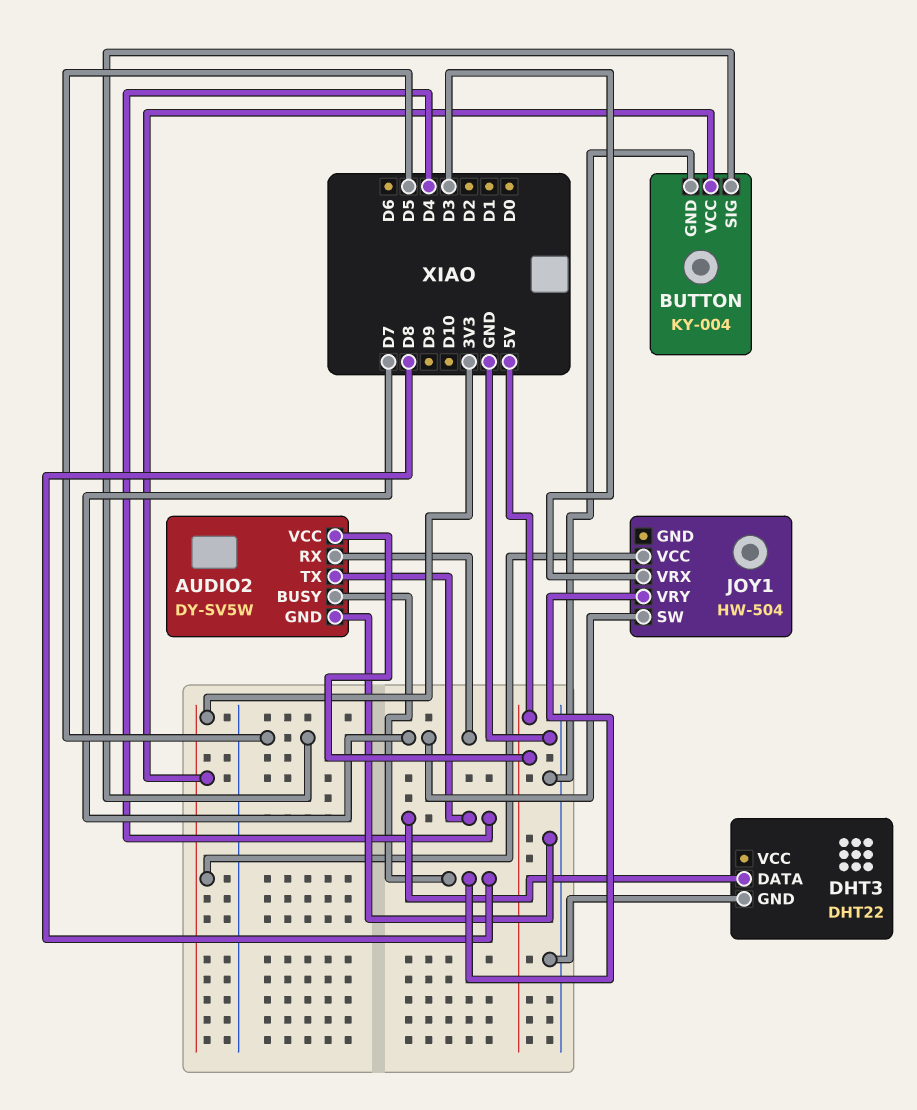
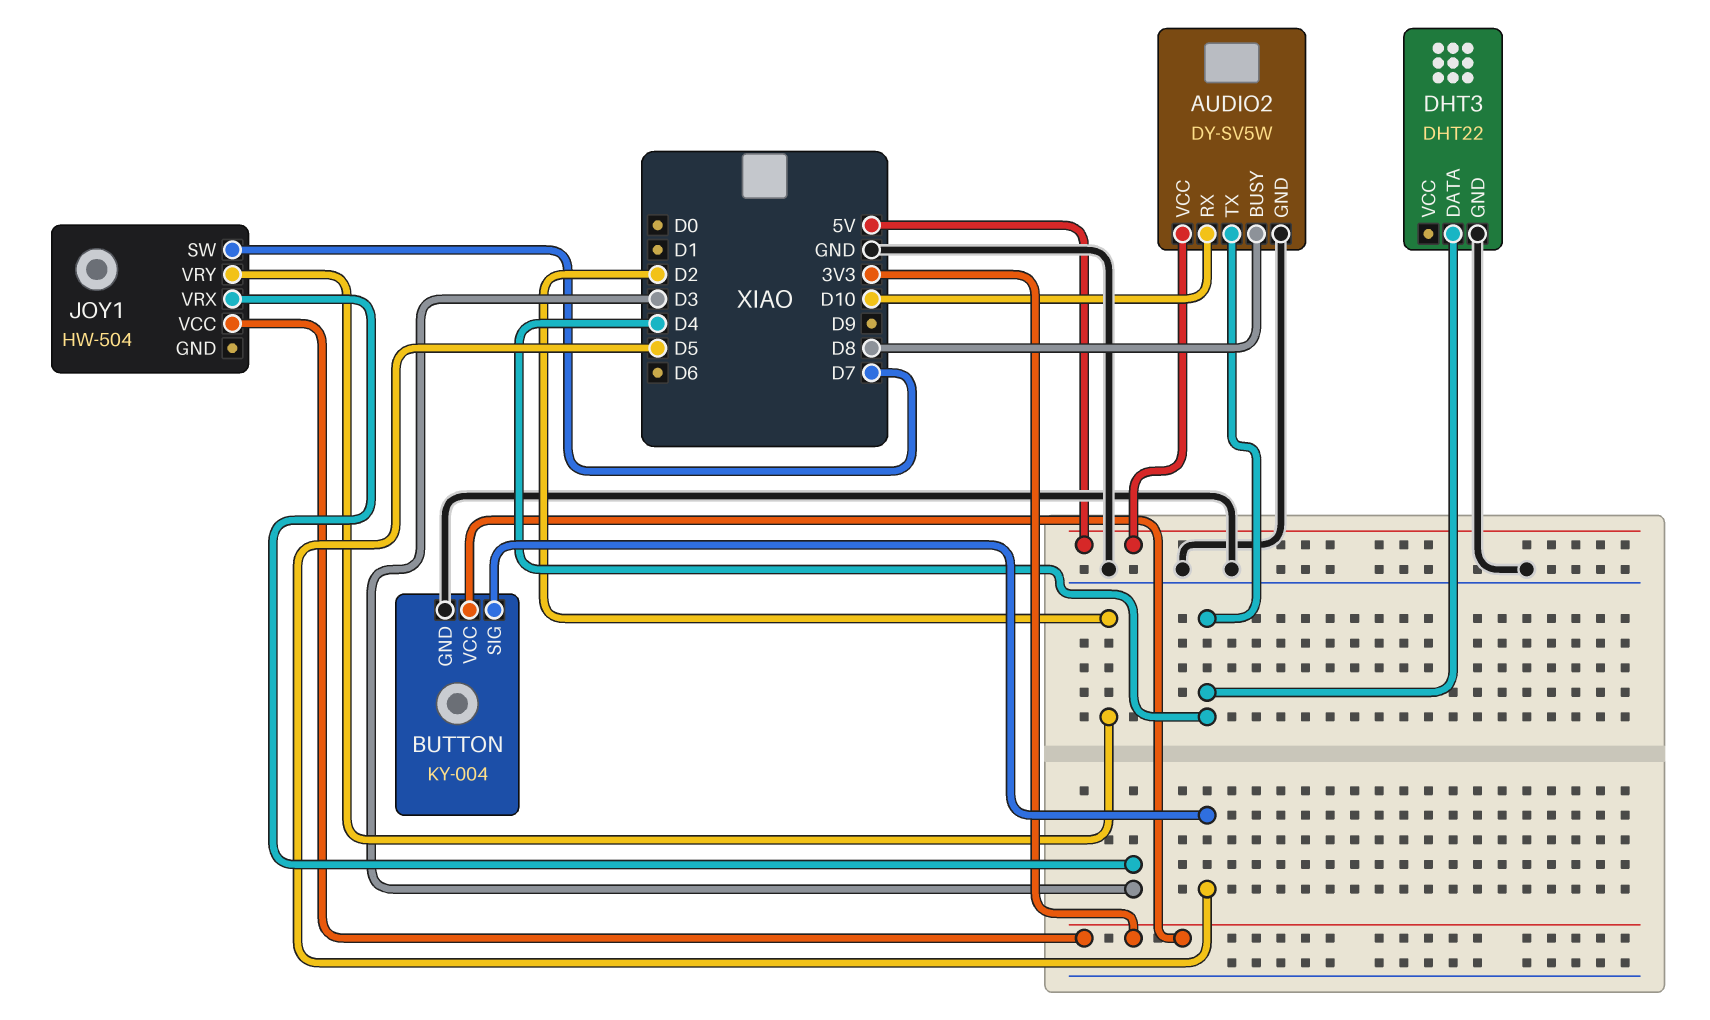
AUDIO2 pin RX: D7 -> D10
JOY1 pin VRY: D8 -> D2

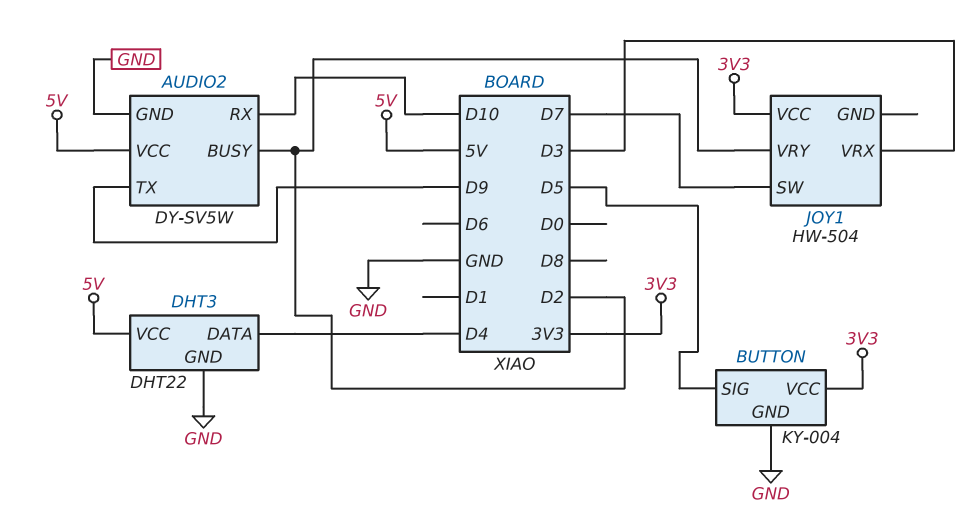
AUDIO2 pin BUSY: D8 -> D2
AUDIO2 pin TX: D4 -> D9
DHT3 pin VCC: none -> 5V

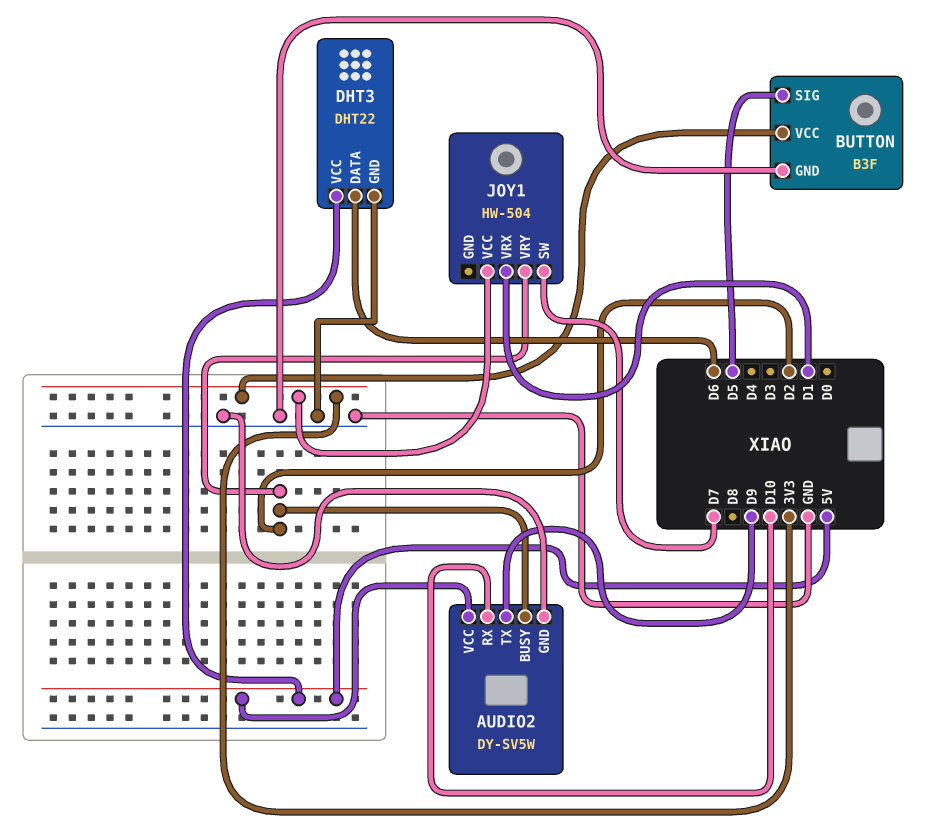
BUTTON: KY-004 -> B3F
DHT3 pin DATA: D4 -> D6
JOY1 pin VRX: D3 -> D1

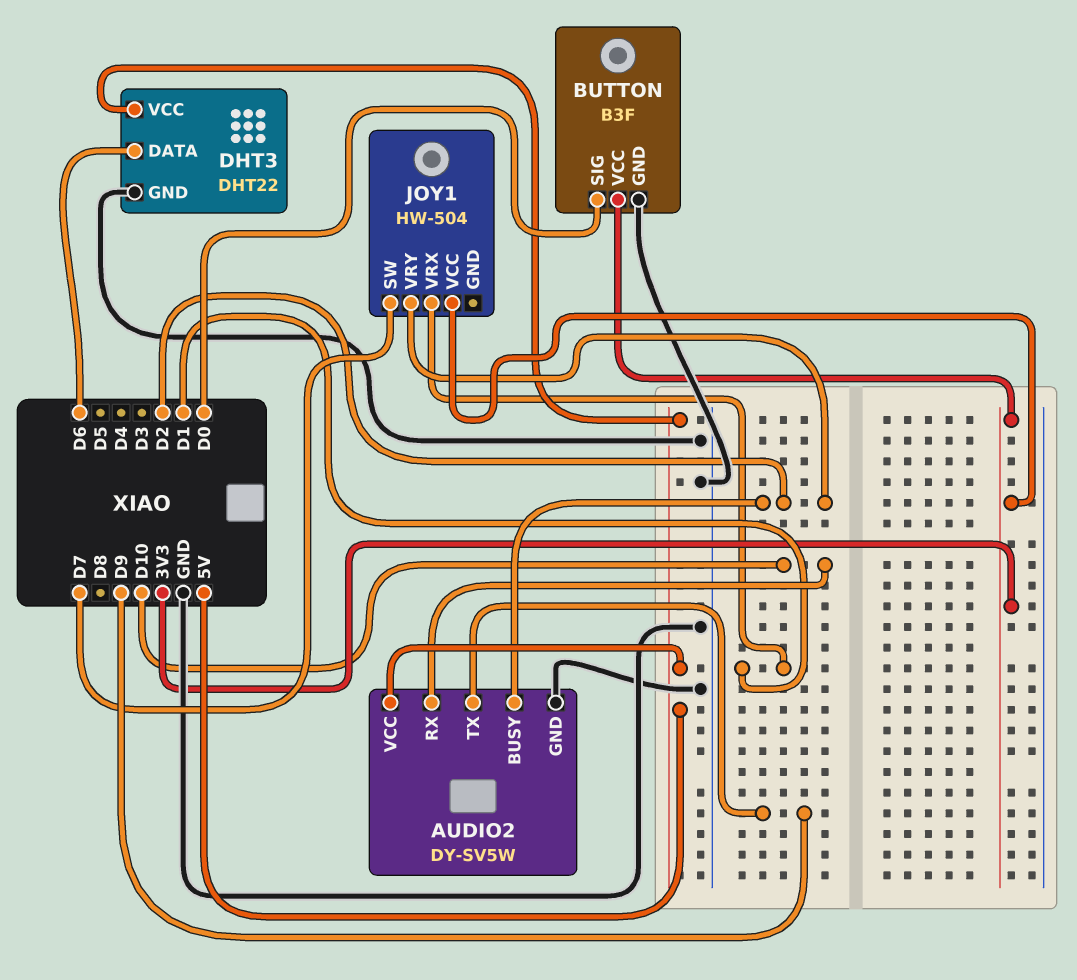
BUTTON pin SIG: D5 -> D0

